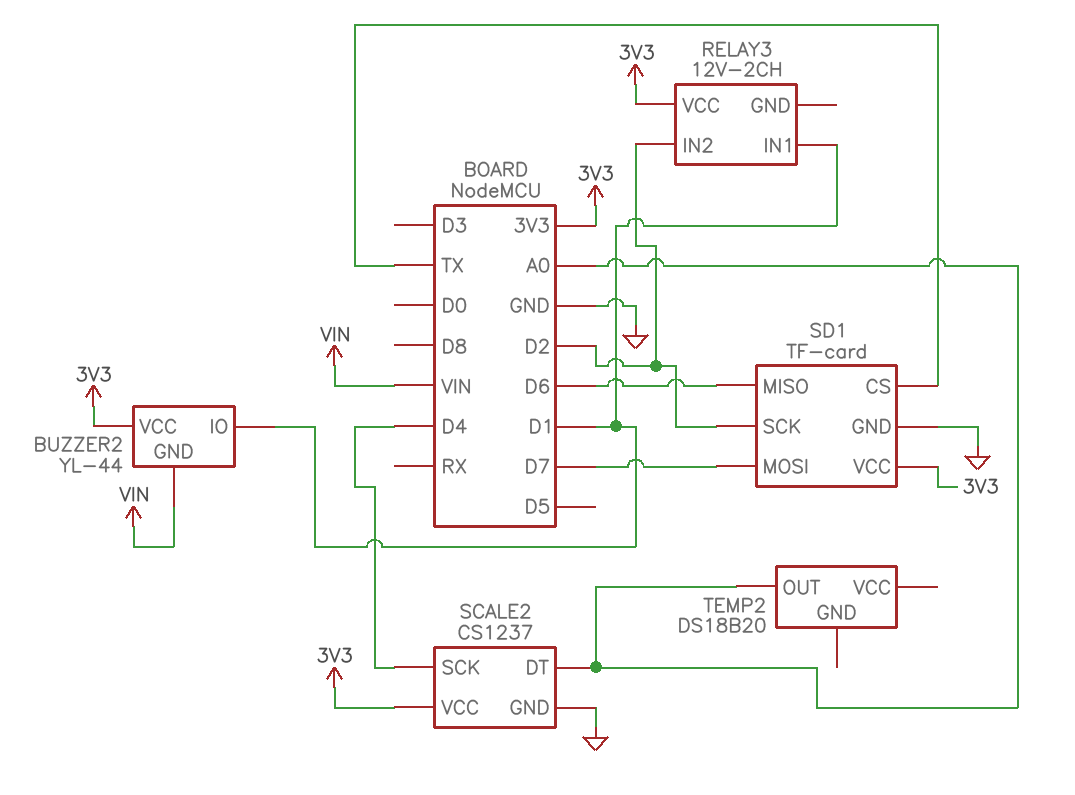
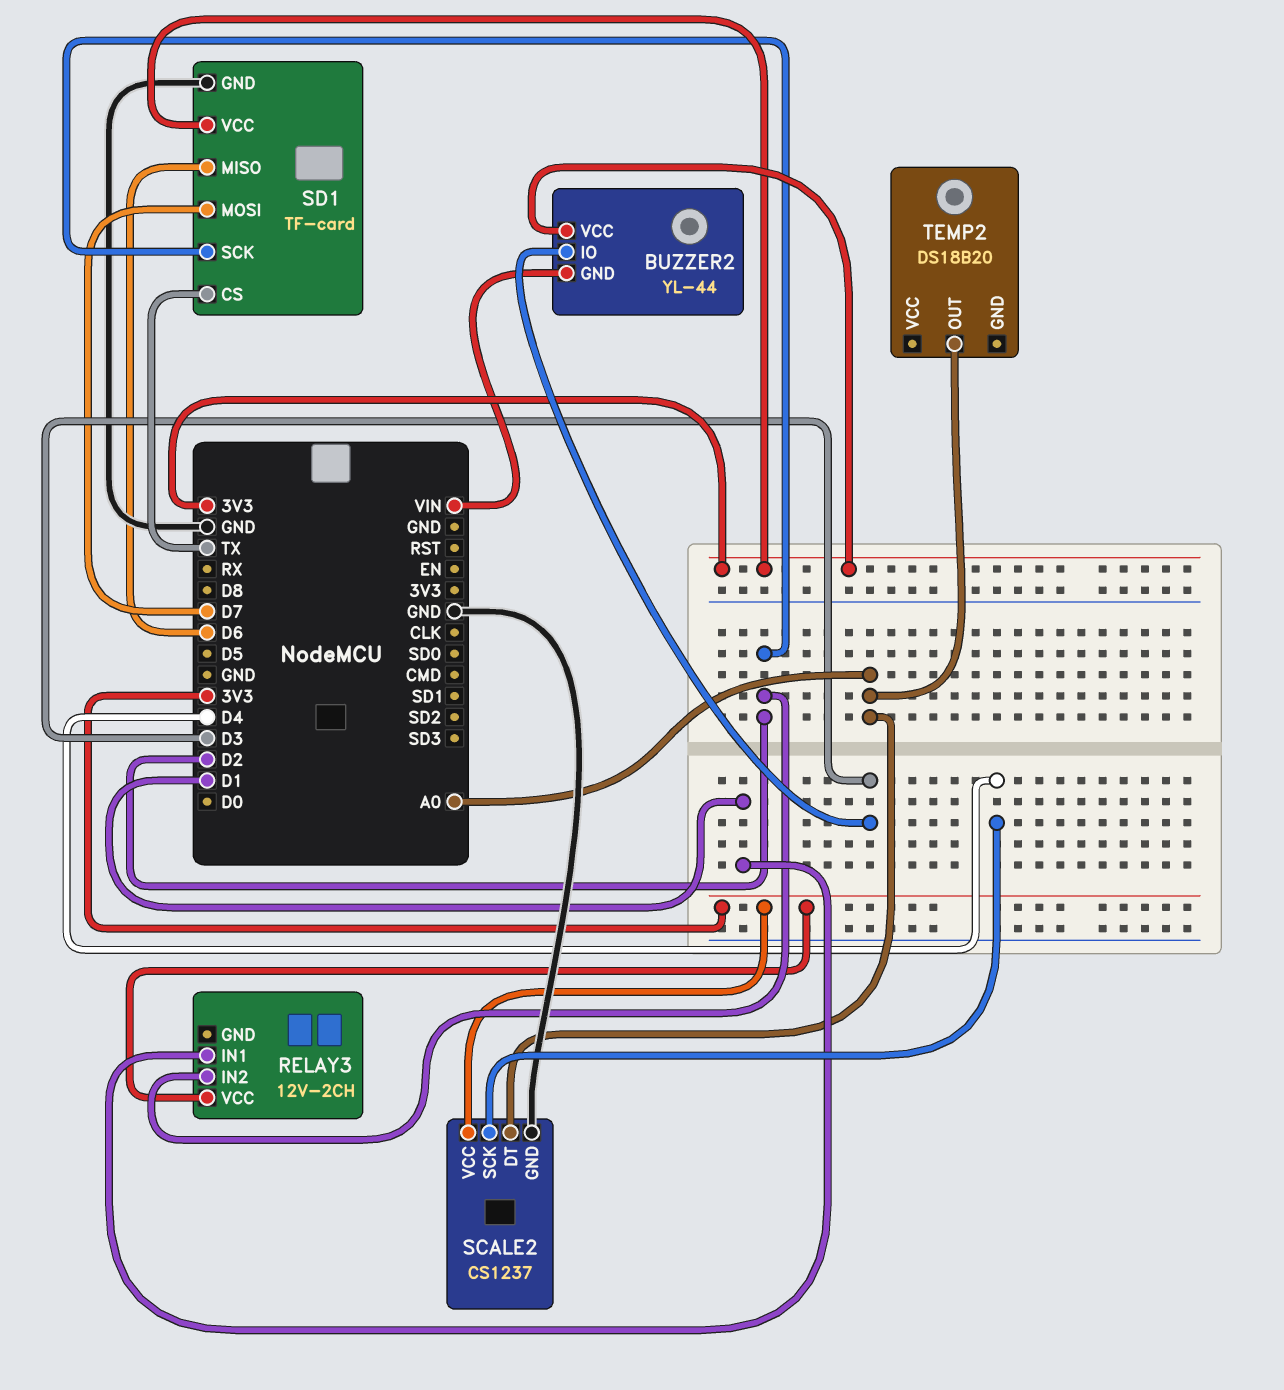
BUZZER2 pin IO: D1 -> D3

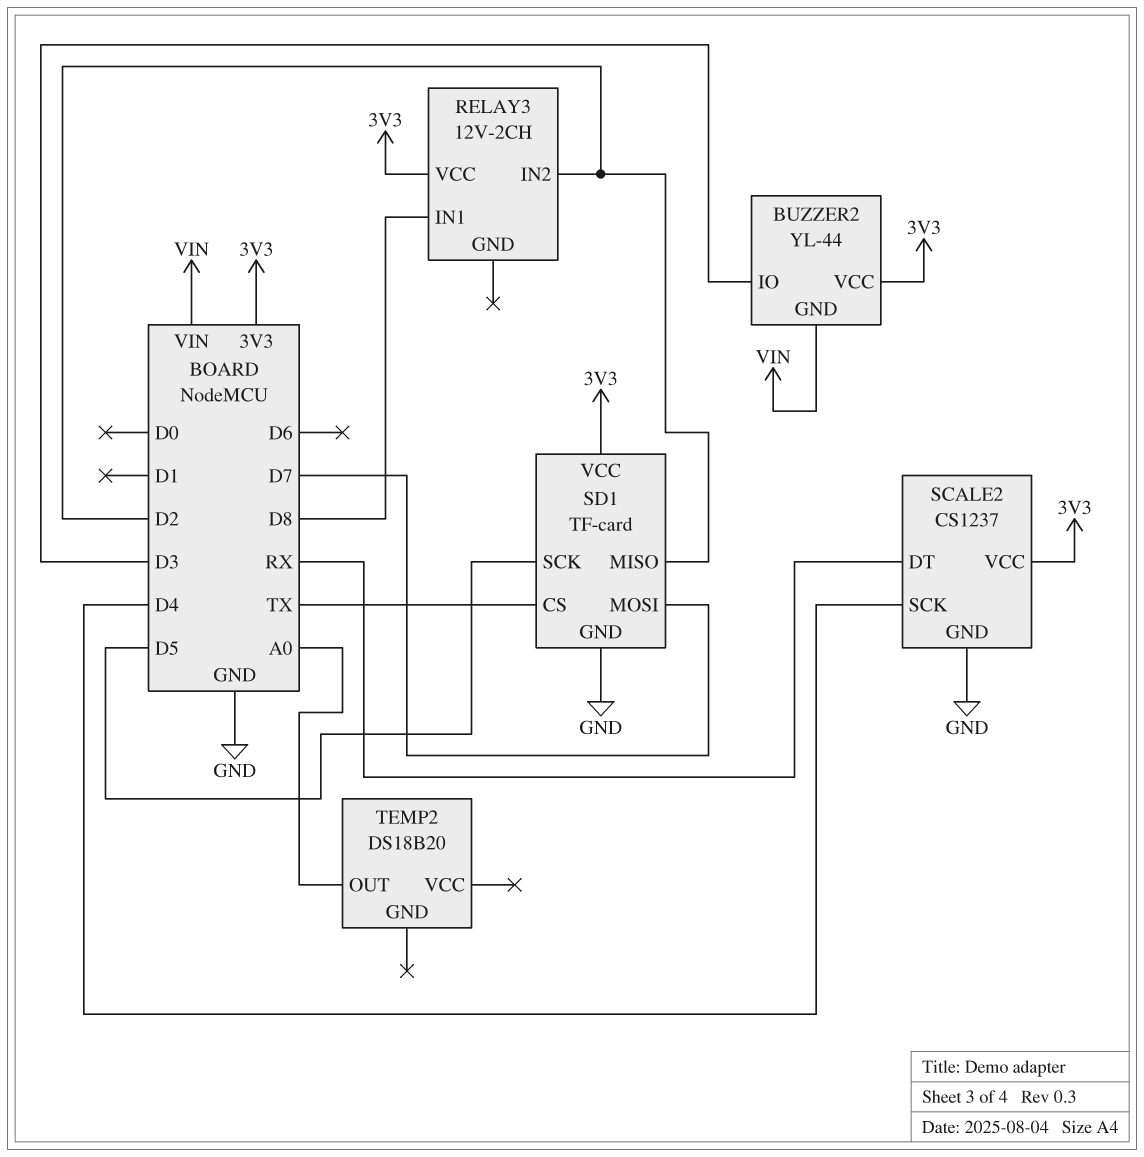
RELAY3 pin IN1: D1 -> D8
SCALE2 pin DT: A0 -> RX
SD1 pin MISO: D6 -> D2
SD1 pin SCK: D2 -> D5

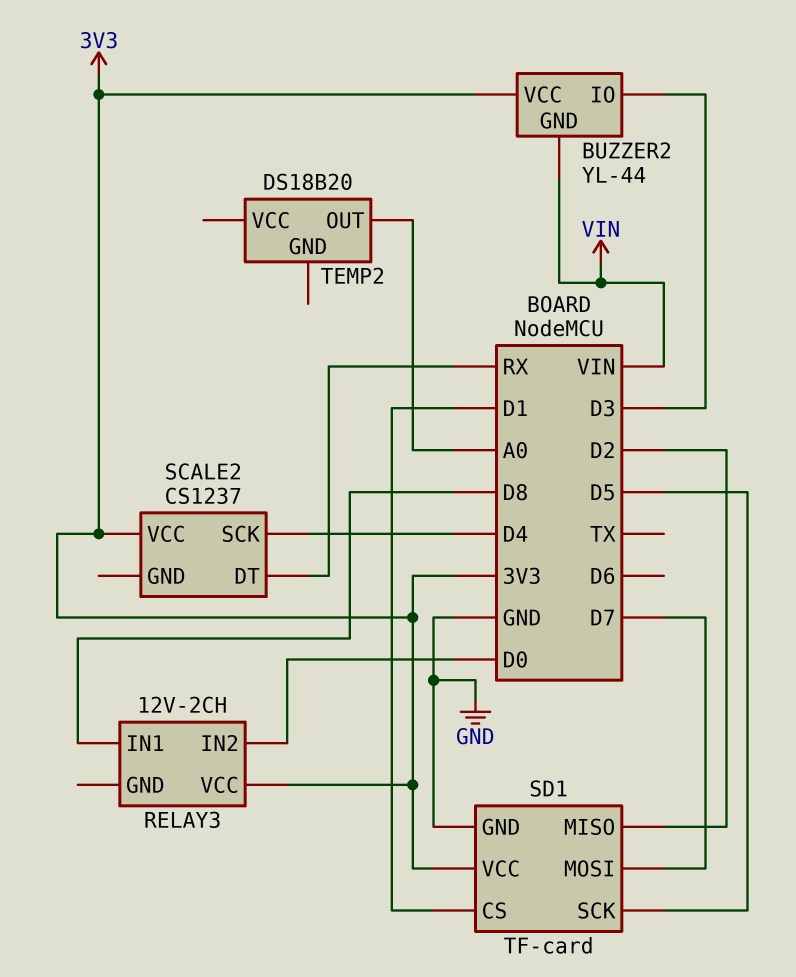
RELAY3 pin IN2: D2 -> D0
SCALE2 pin GND: GND -> none
SD1 pin CS: TX -> D1

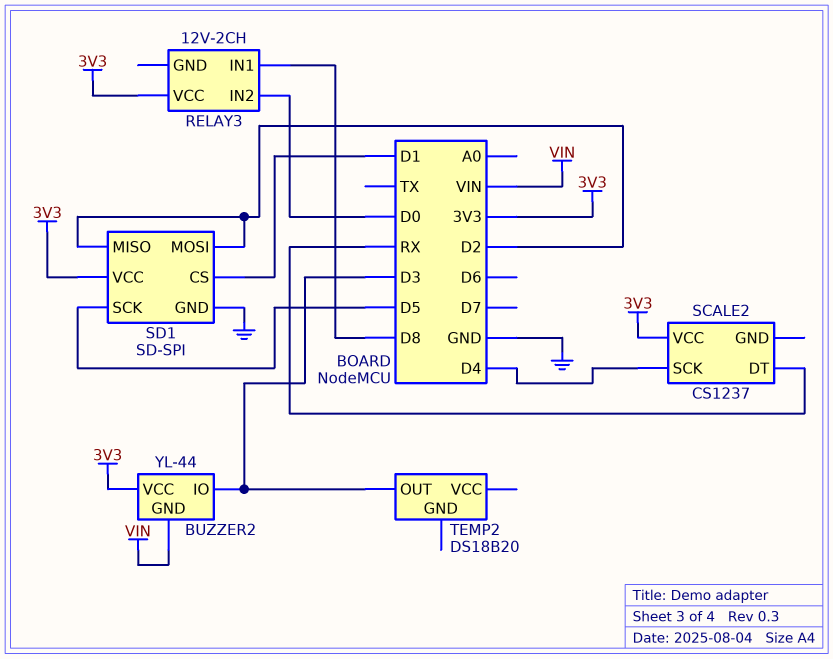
SD1: TF-card -> SD-SPI
SD1 pin MOSI: D7 -> D2
TEMP2 pin OUT: A0 -> D3

